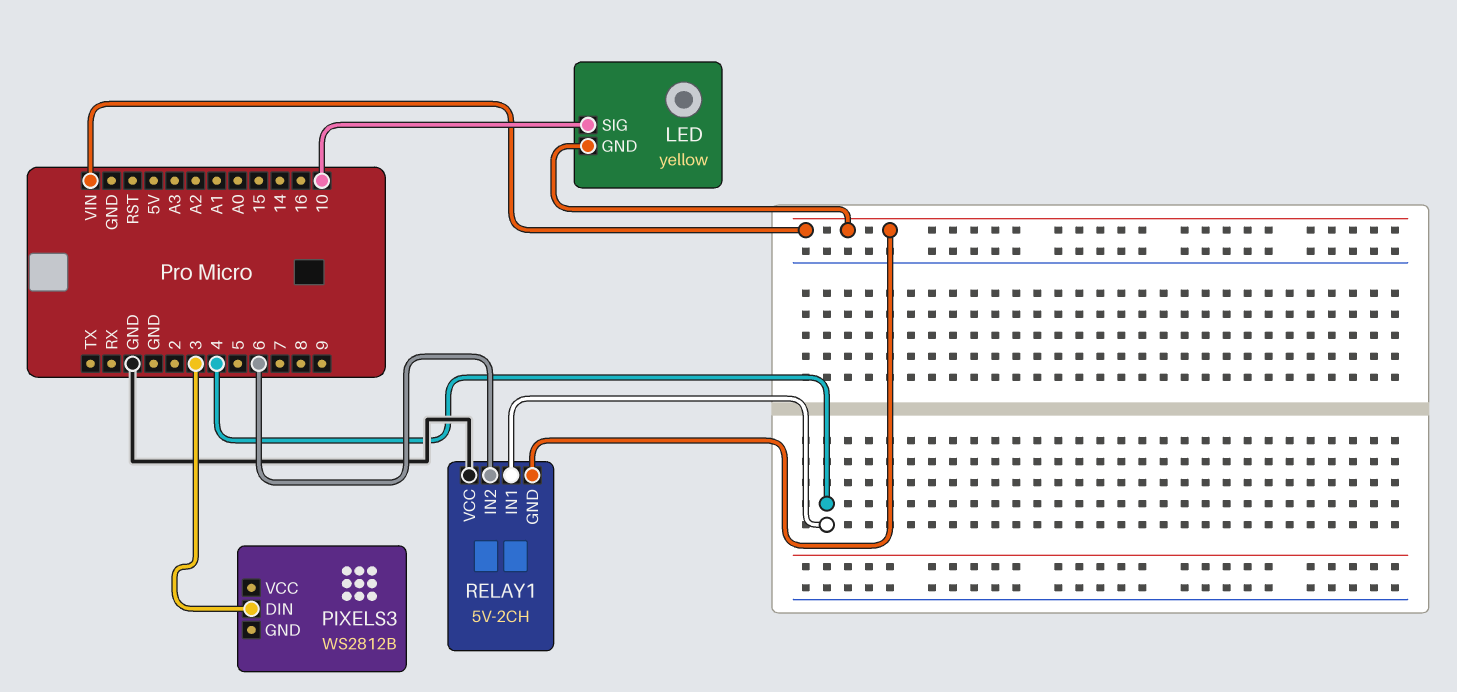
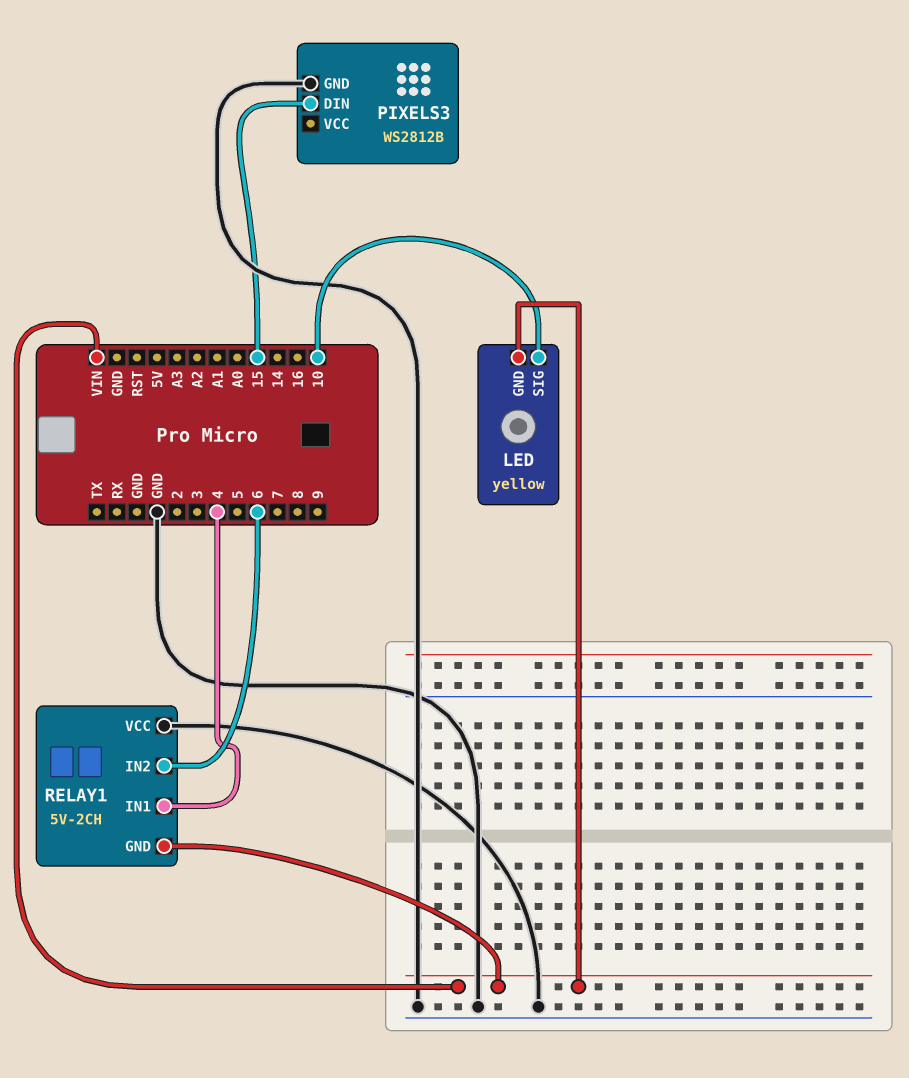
PIXELS3 pin DIN: 3 -> 15
PIXELS3 pin GND: none -> GND

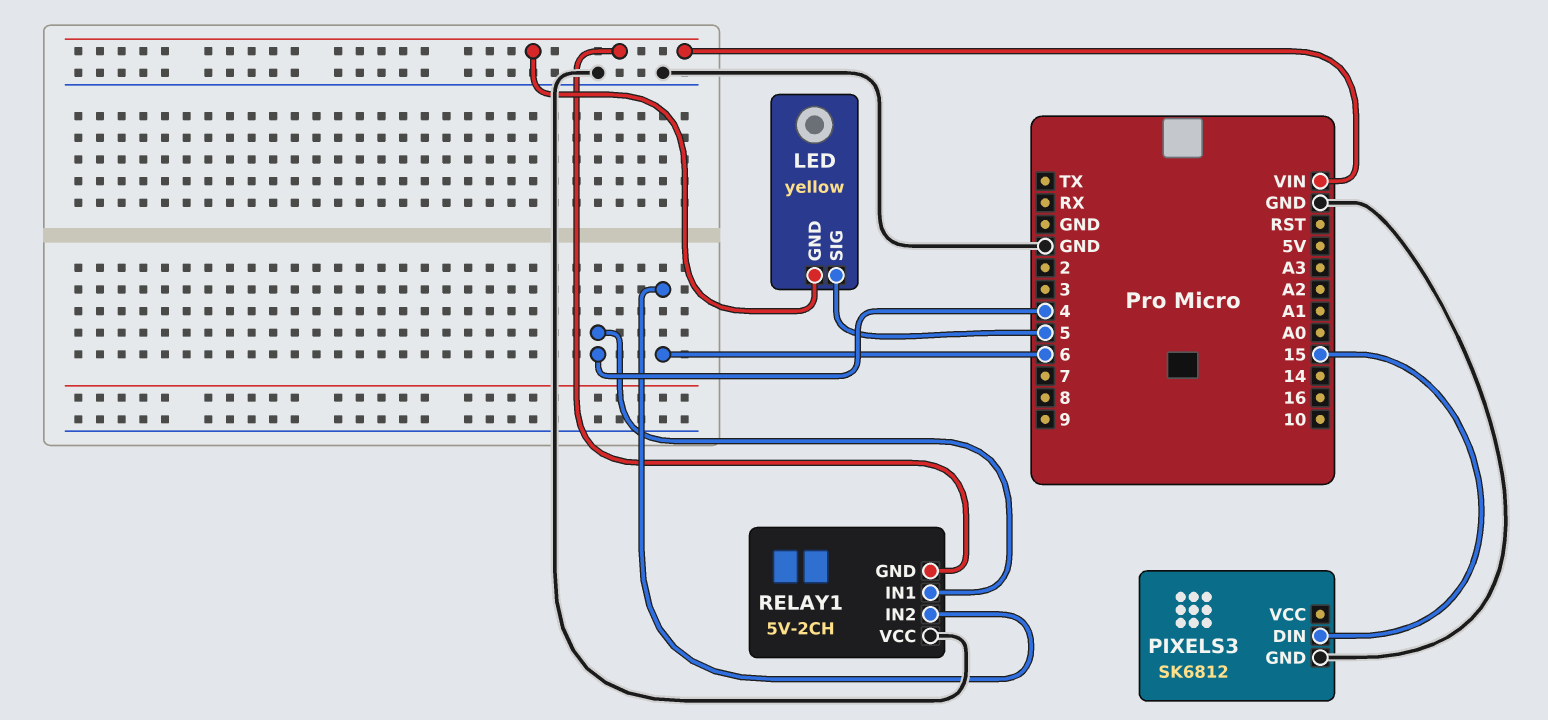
LED pin SIG: 10 -> 5
PIXELS3: WS2812B -> SK6812

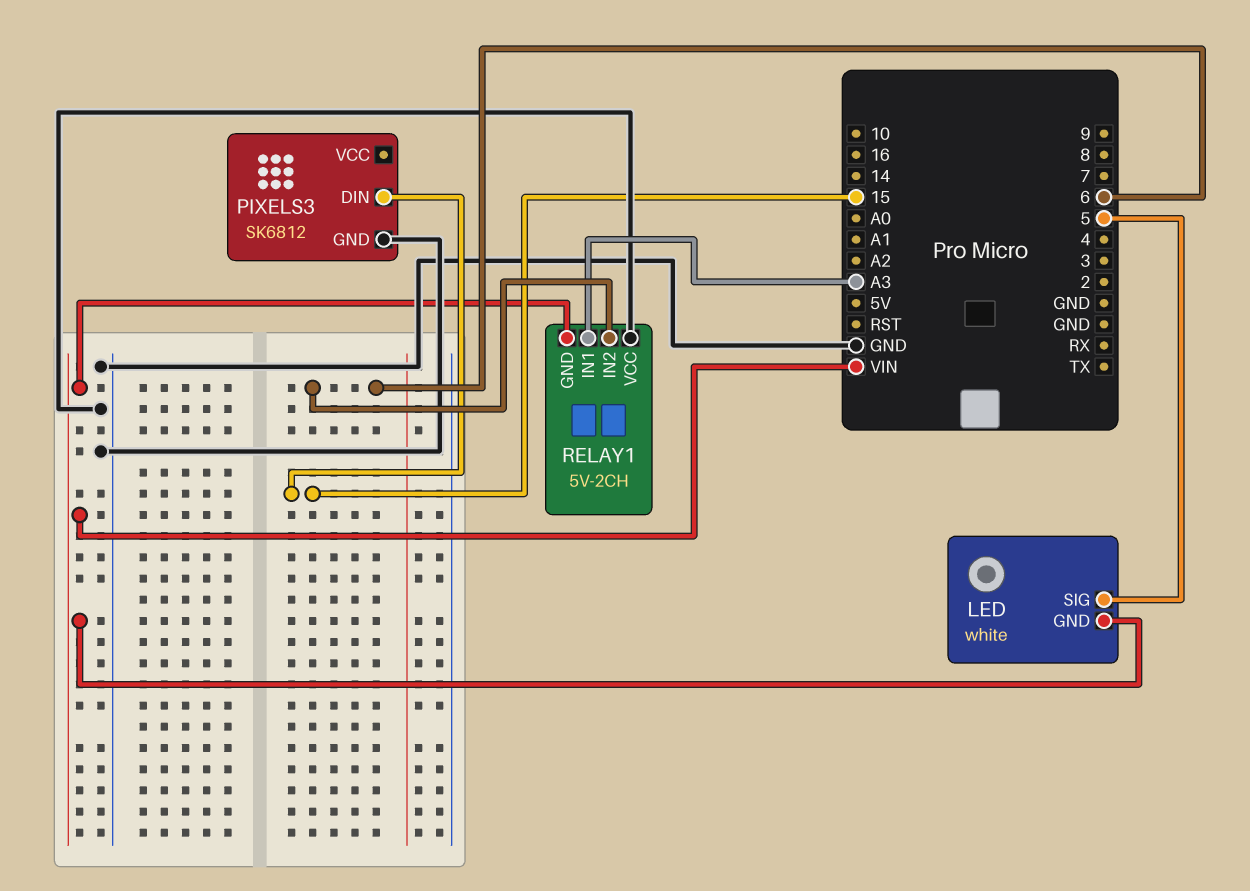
LED: yellow -> white
RELAY1 pin IN1: 4 -> A3

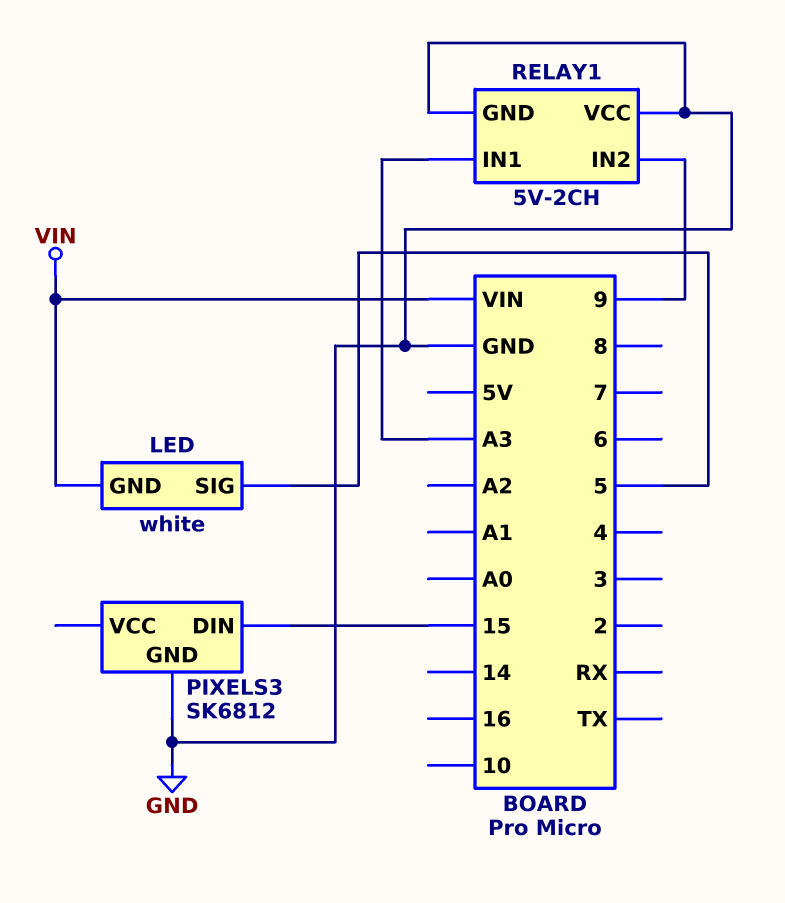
RELAY1 pin GND: VIN -> GND
RELAY1 pin IN2: 6 -> 9

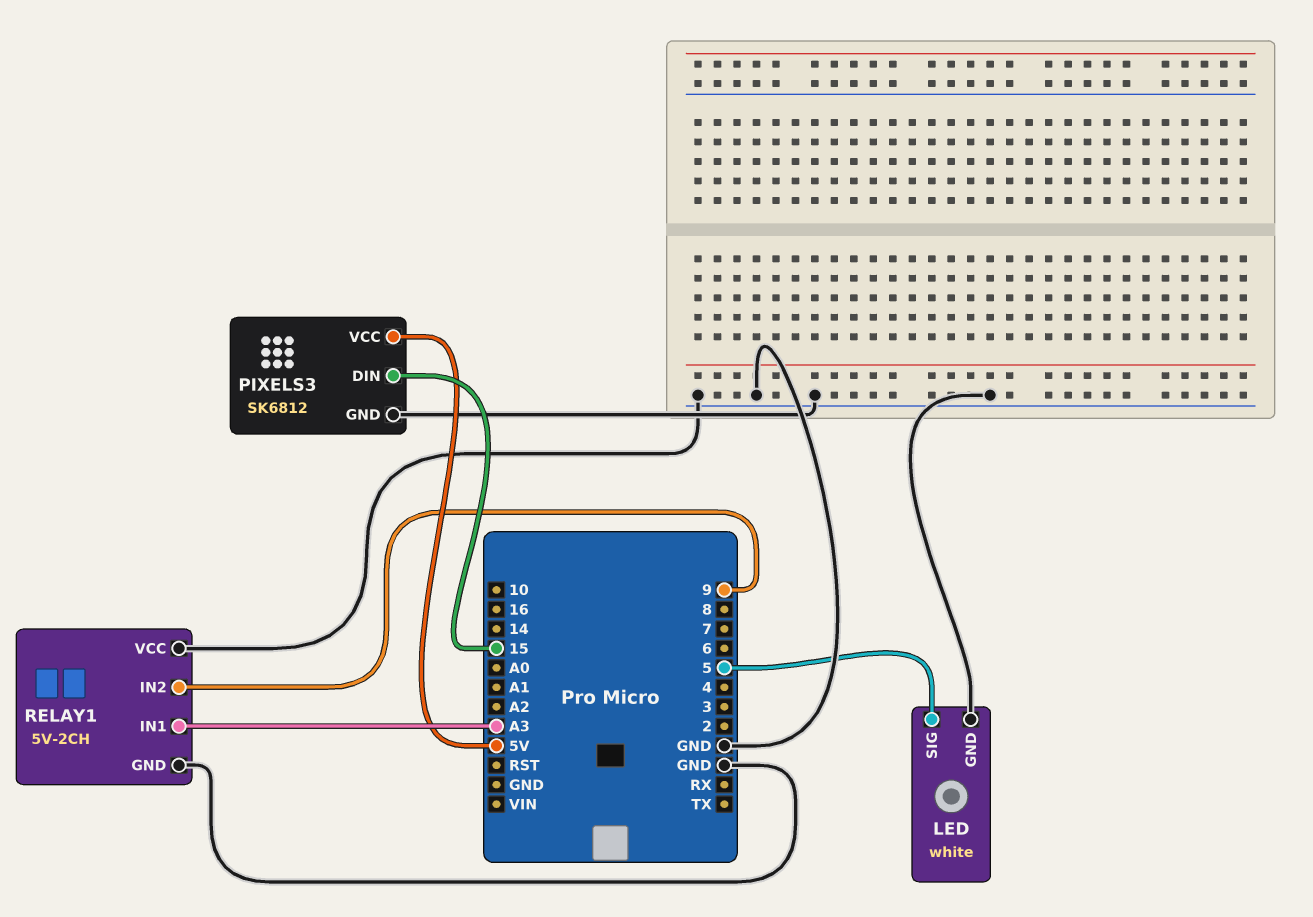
LED pin GND: VIN -> GND
PIXELS3 pin VCC: none -> 5V

